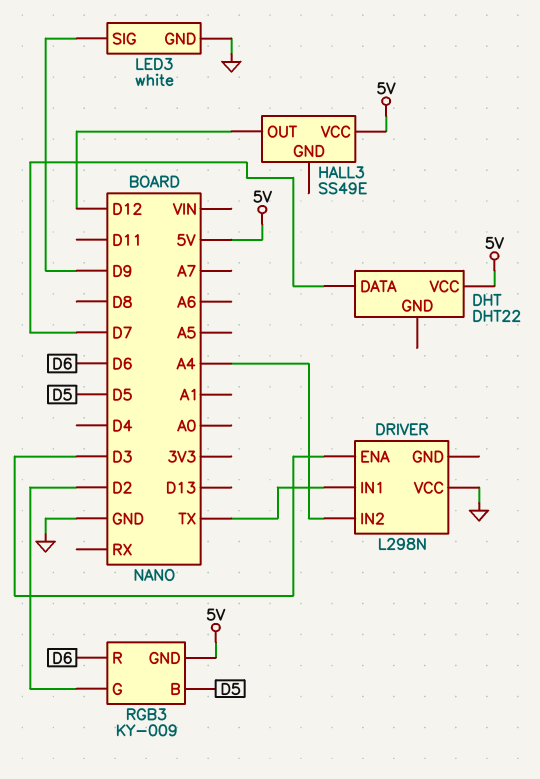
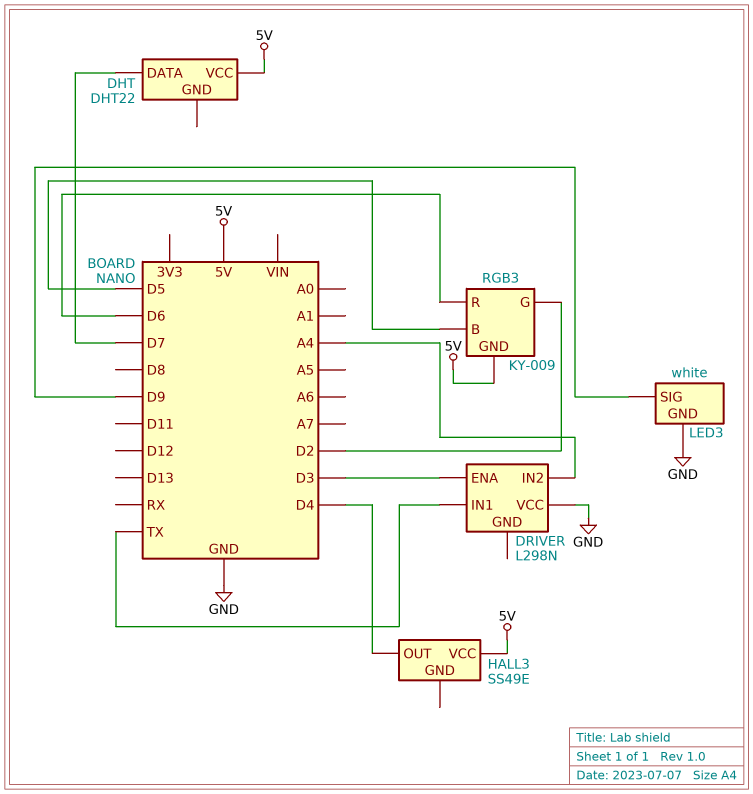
HALL3 pin OUT: D12 -> D4

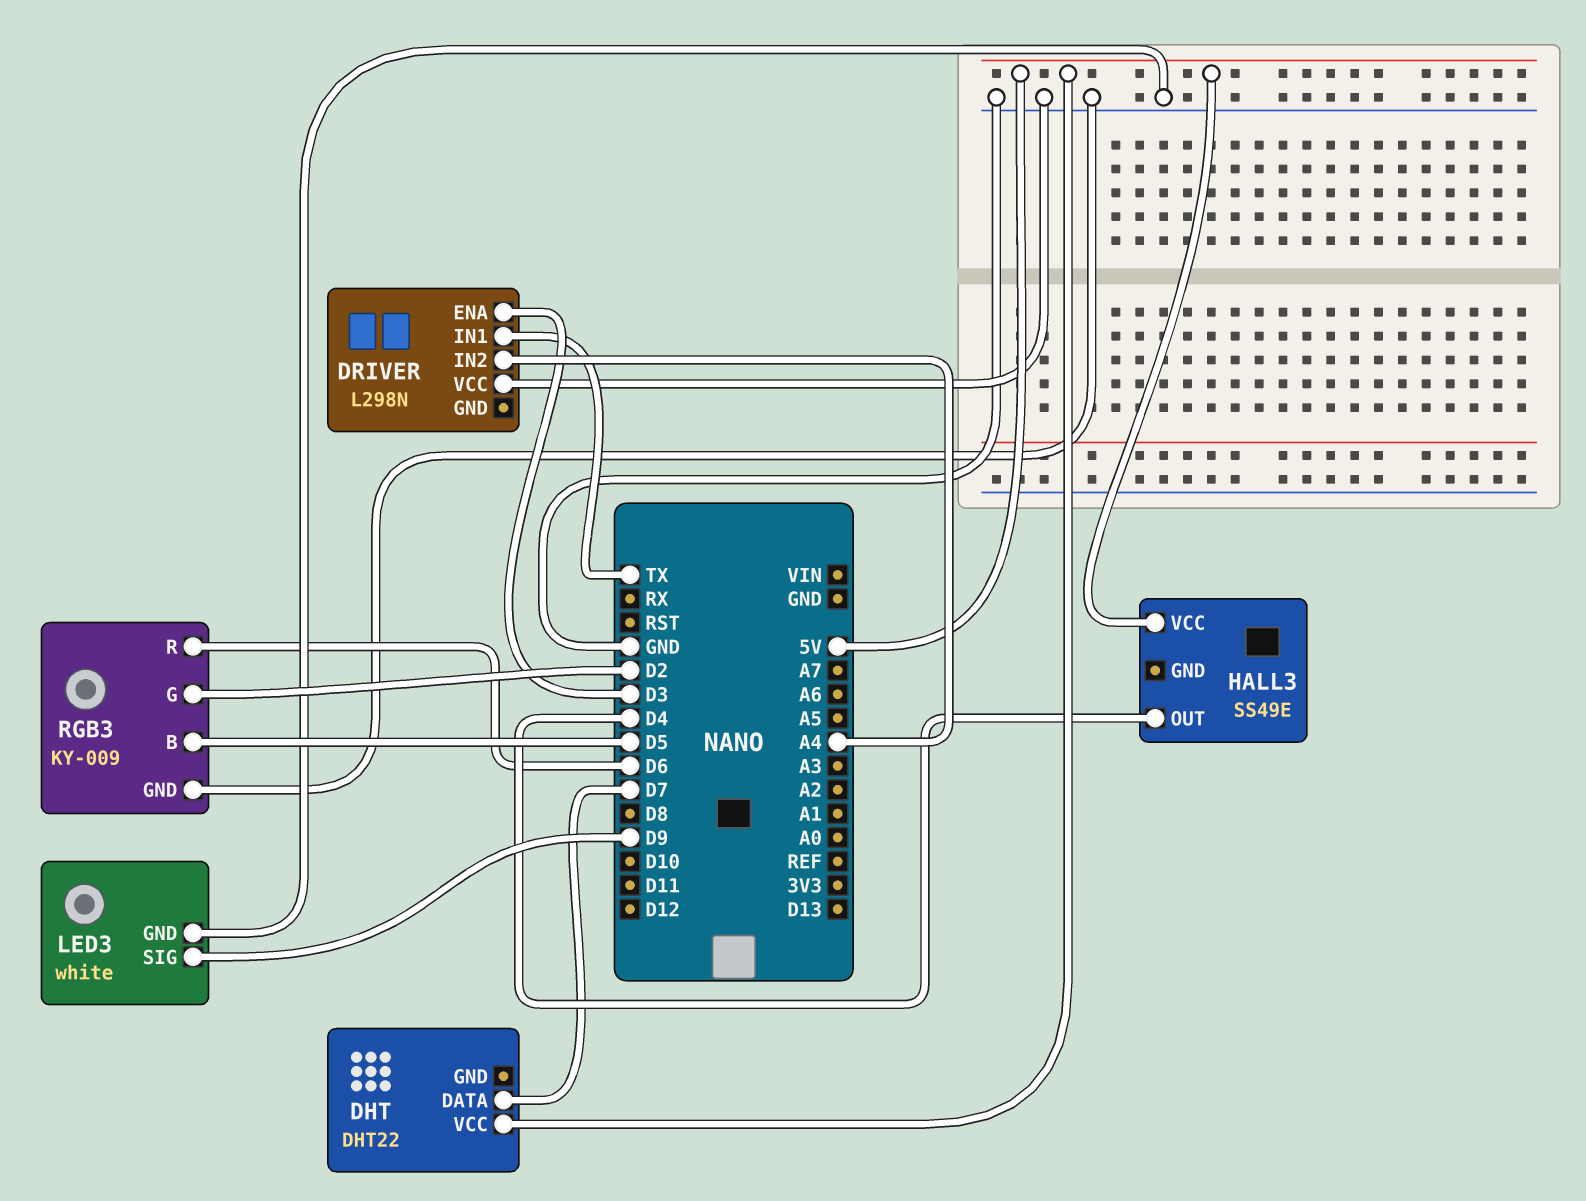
RGB3 pin GND: 5V -> GND

